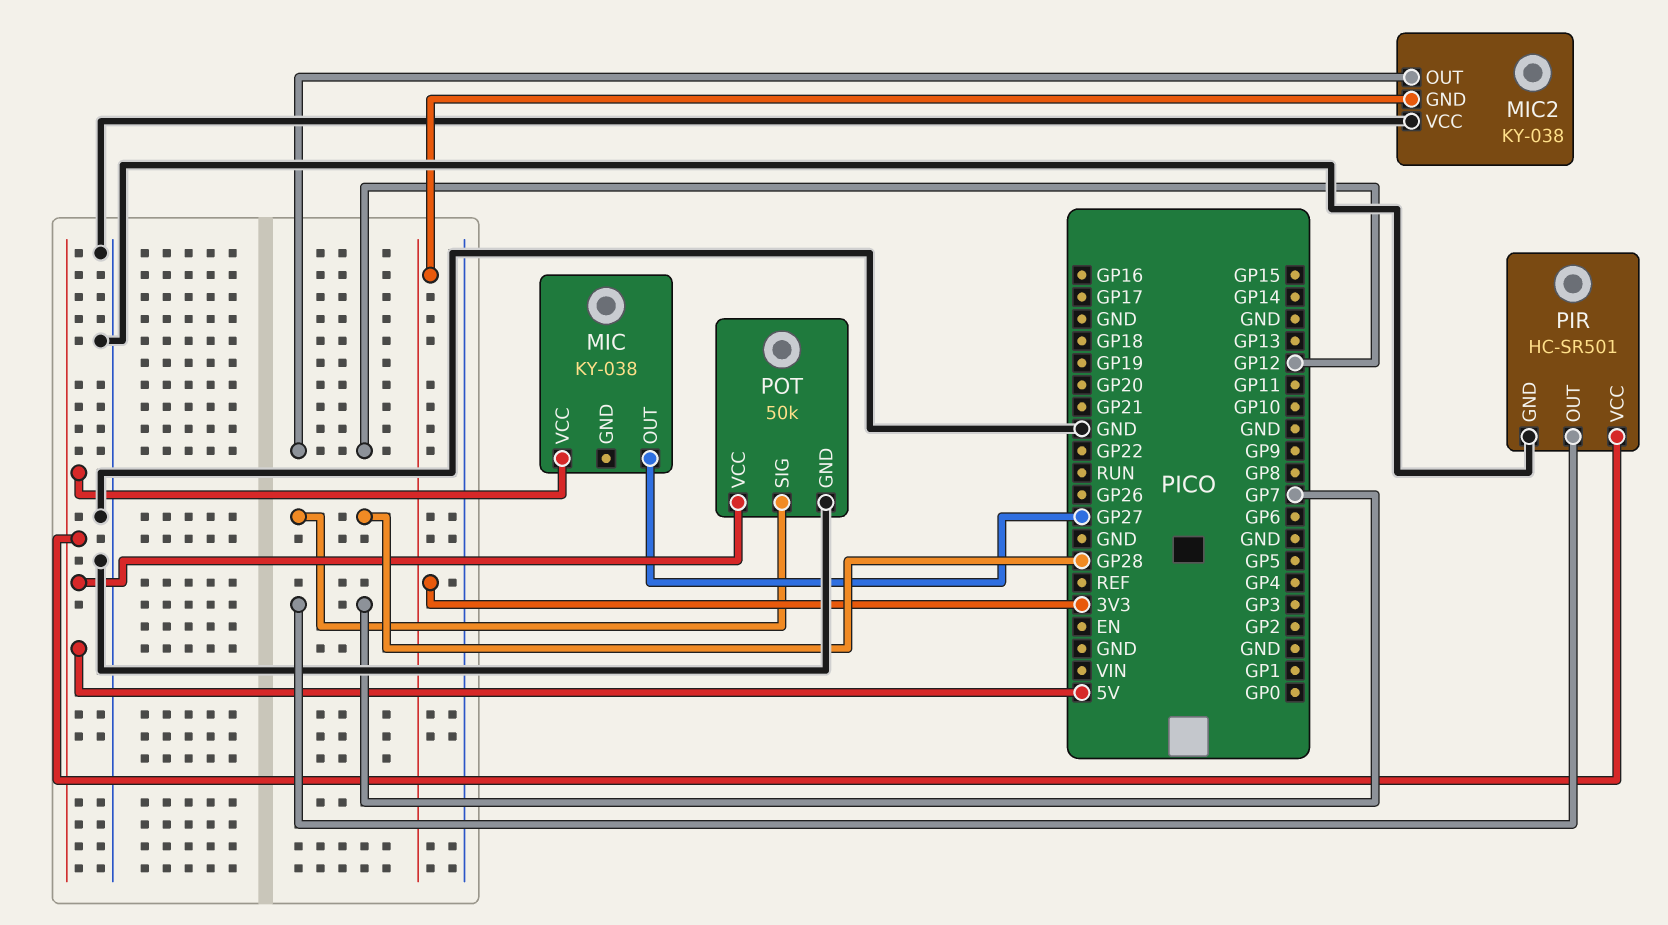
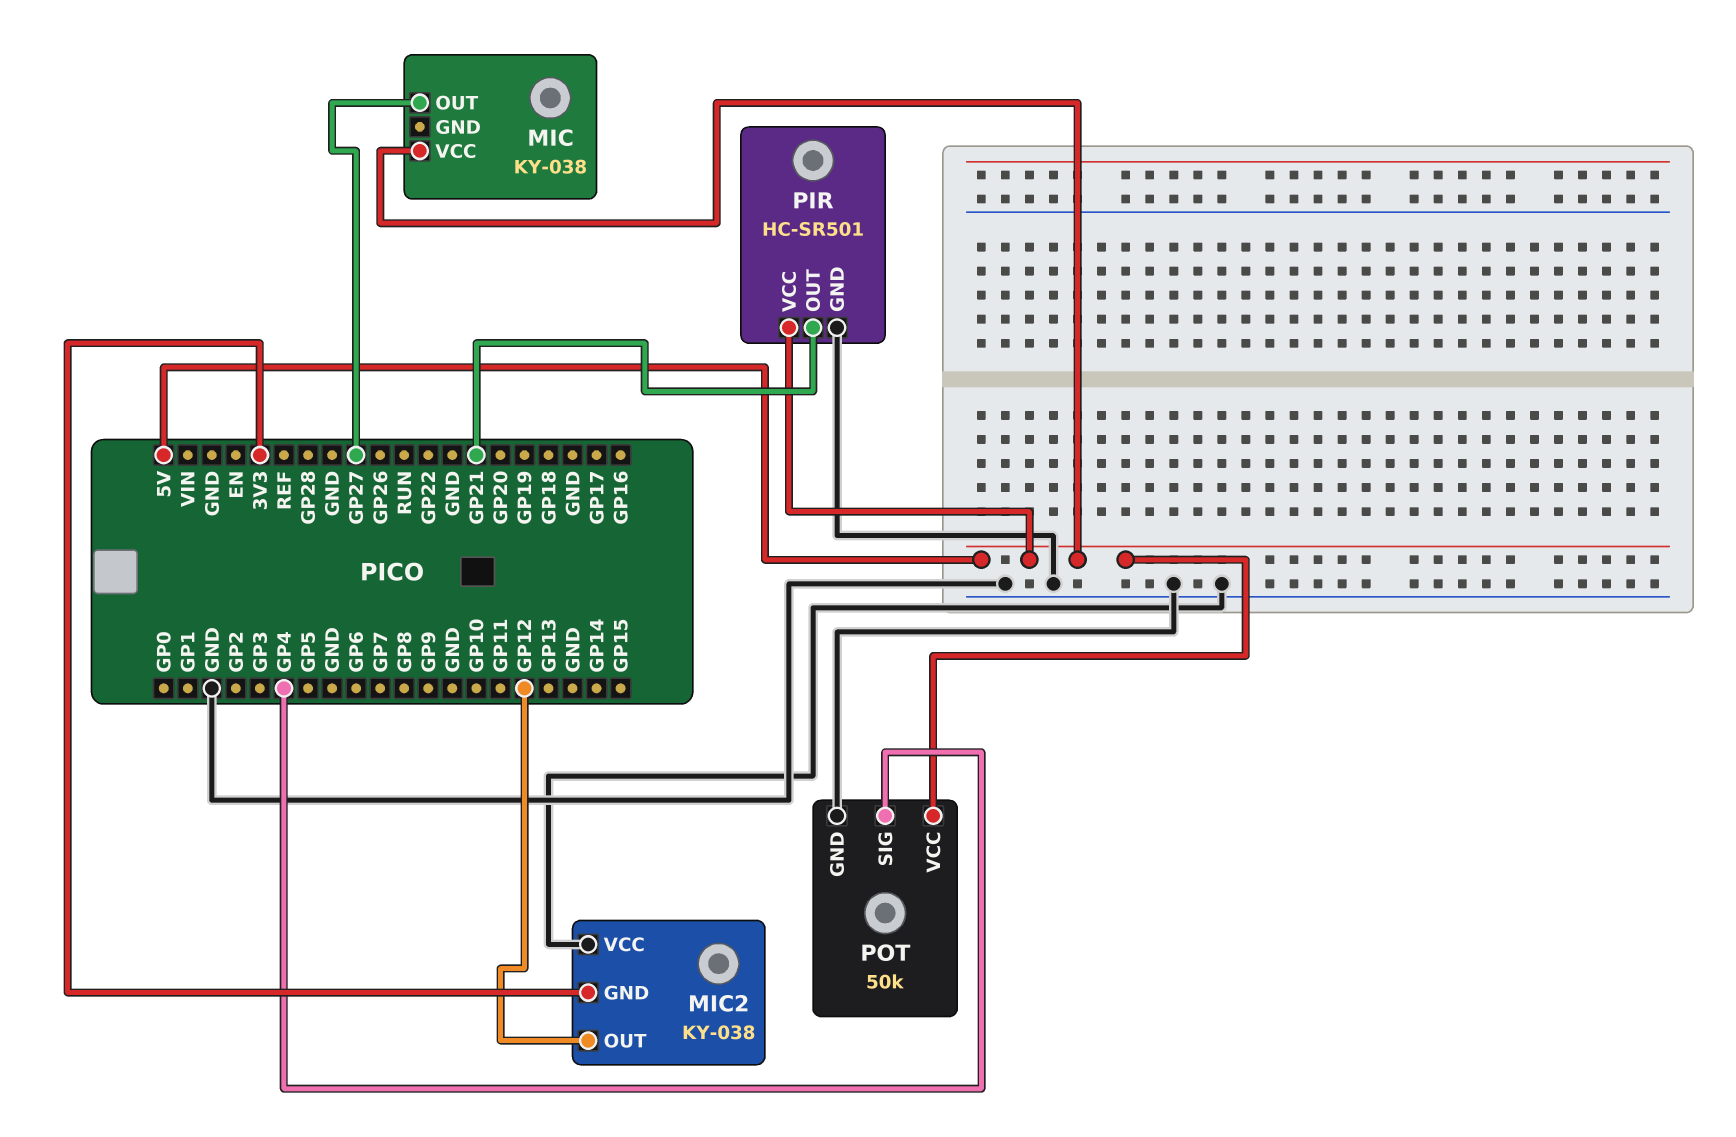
PIR pin OUT: GP7 -> GP21
POT pin SIG: GP28 -> GP4

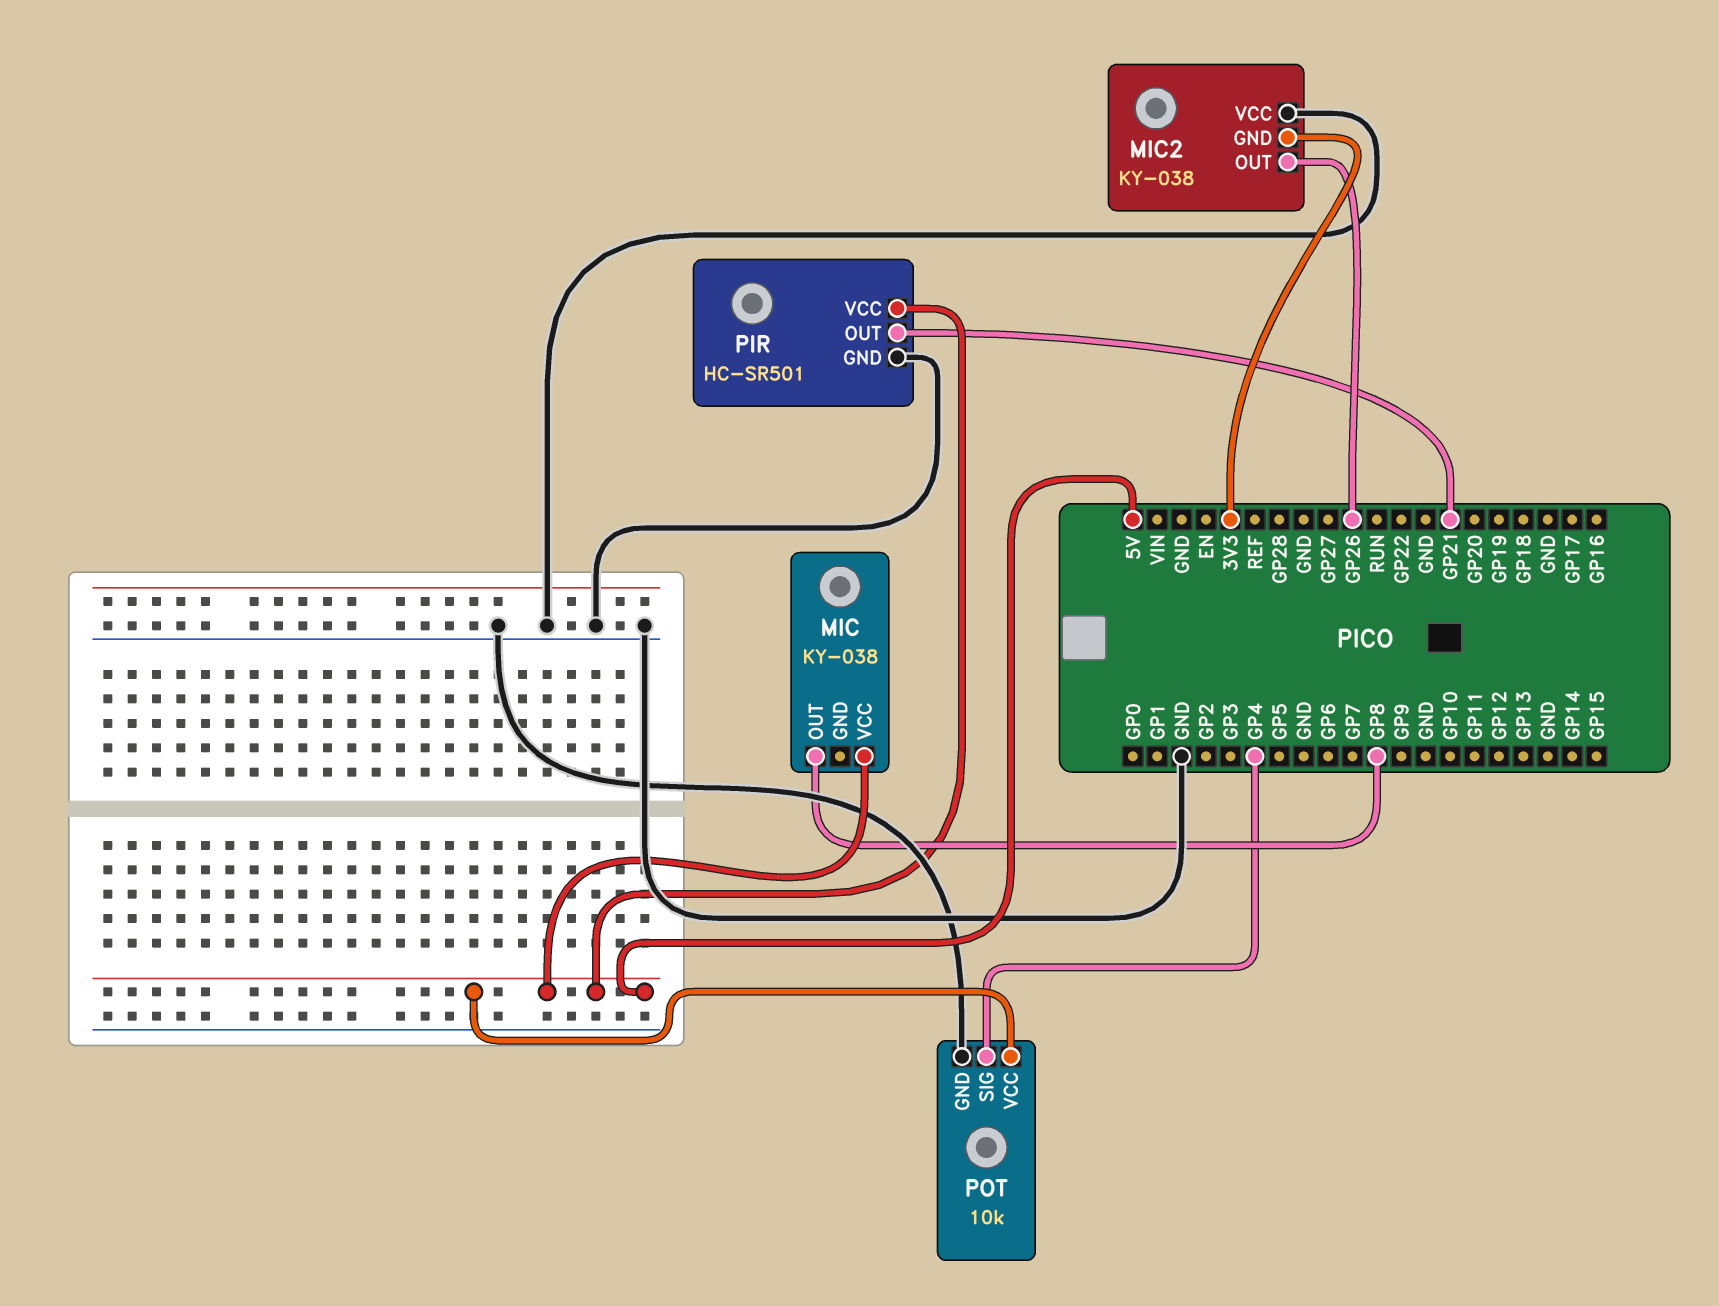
MIC pin OUT: GP27 -> GP8
MIC2 pin OUT: GP12 -> GP26
POT: 50k -> 10k

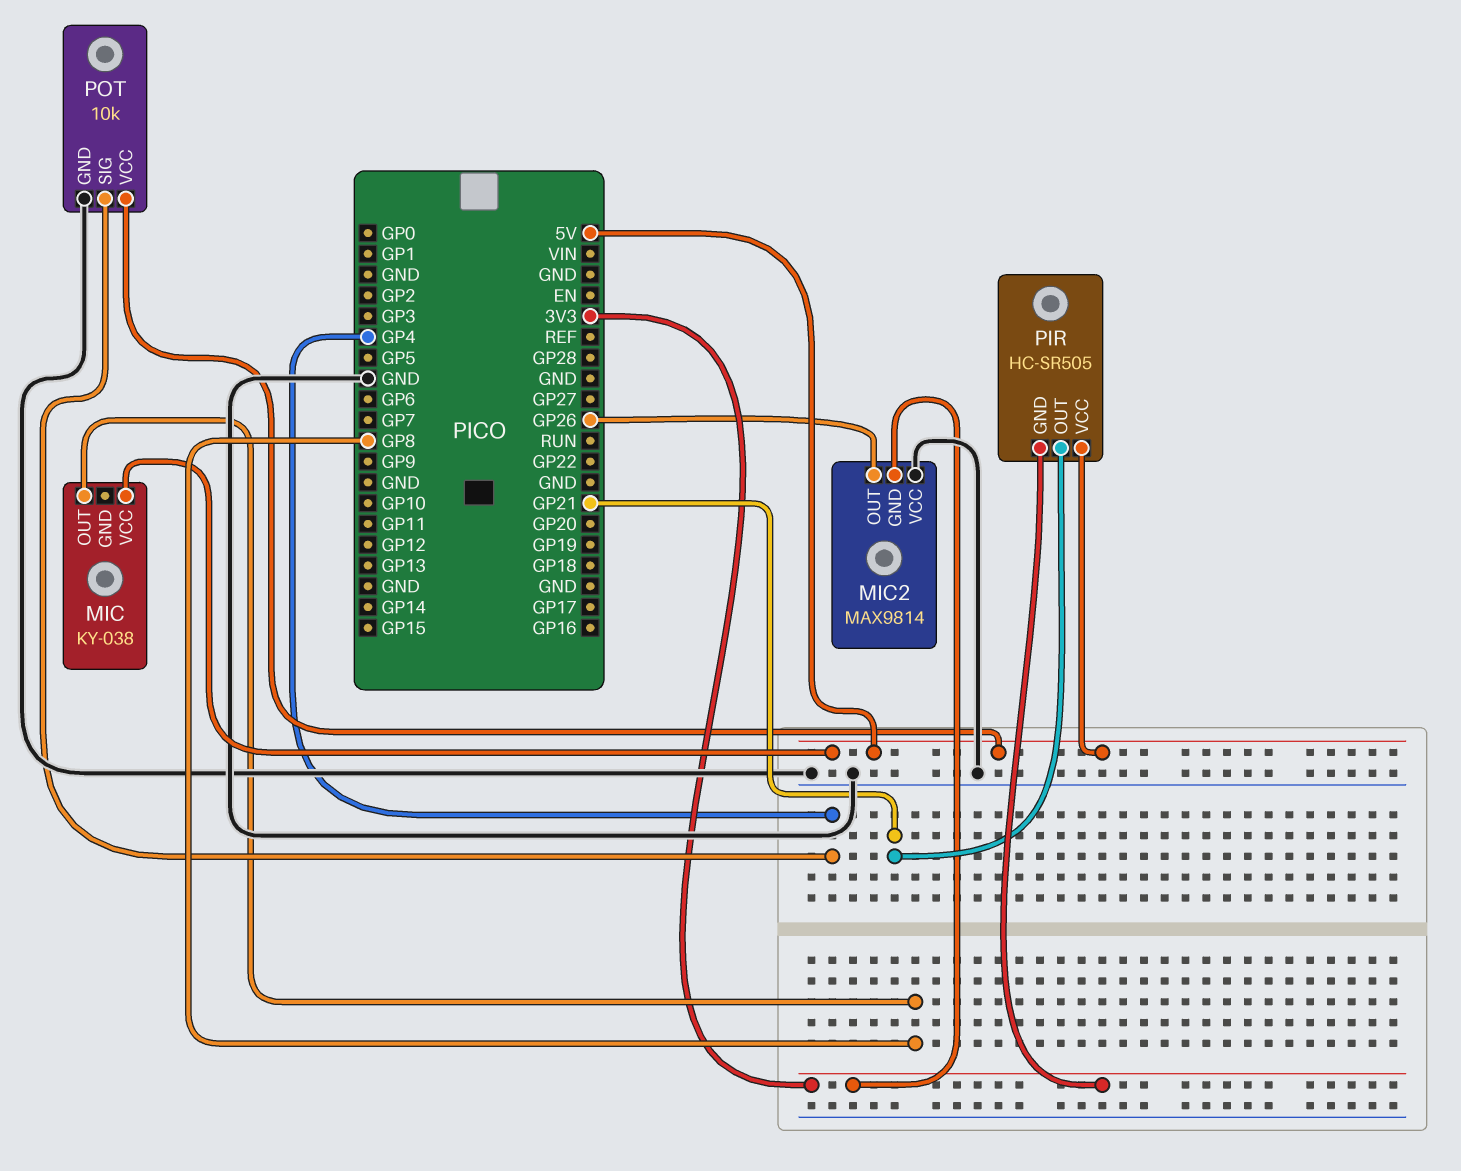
MIC2: KY-038 -> MAX9814
PIR: HC-SR501 -> HC-SR505
PIR pin GND: GND -> 3V3

